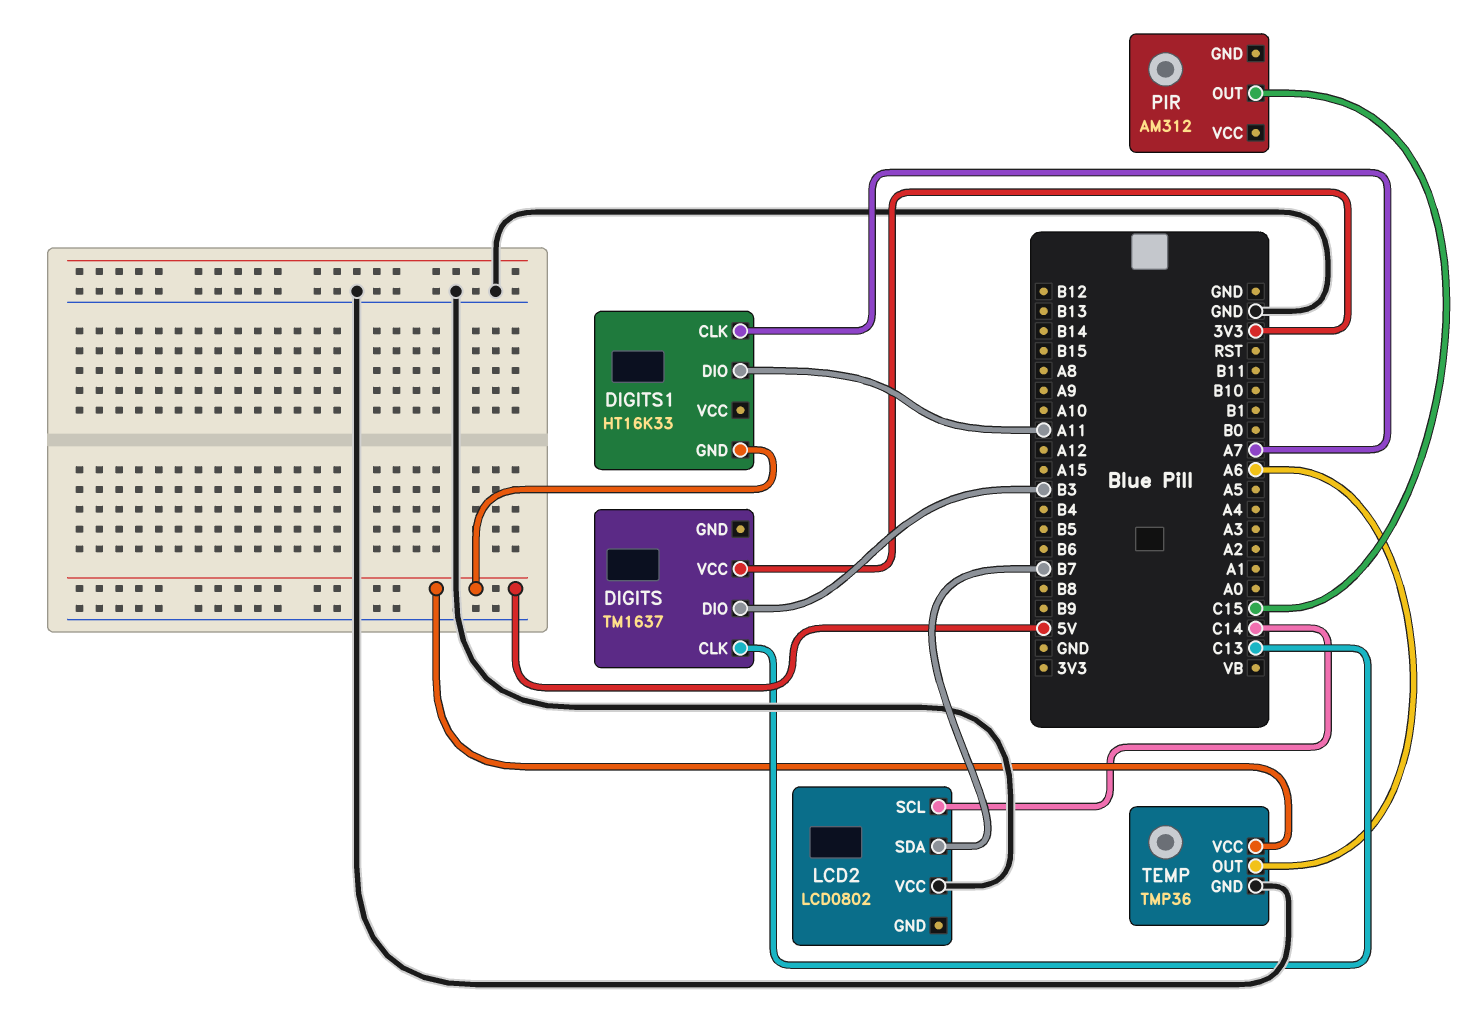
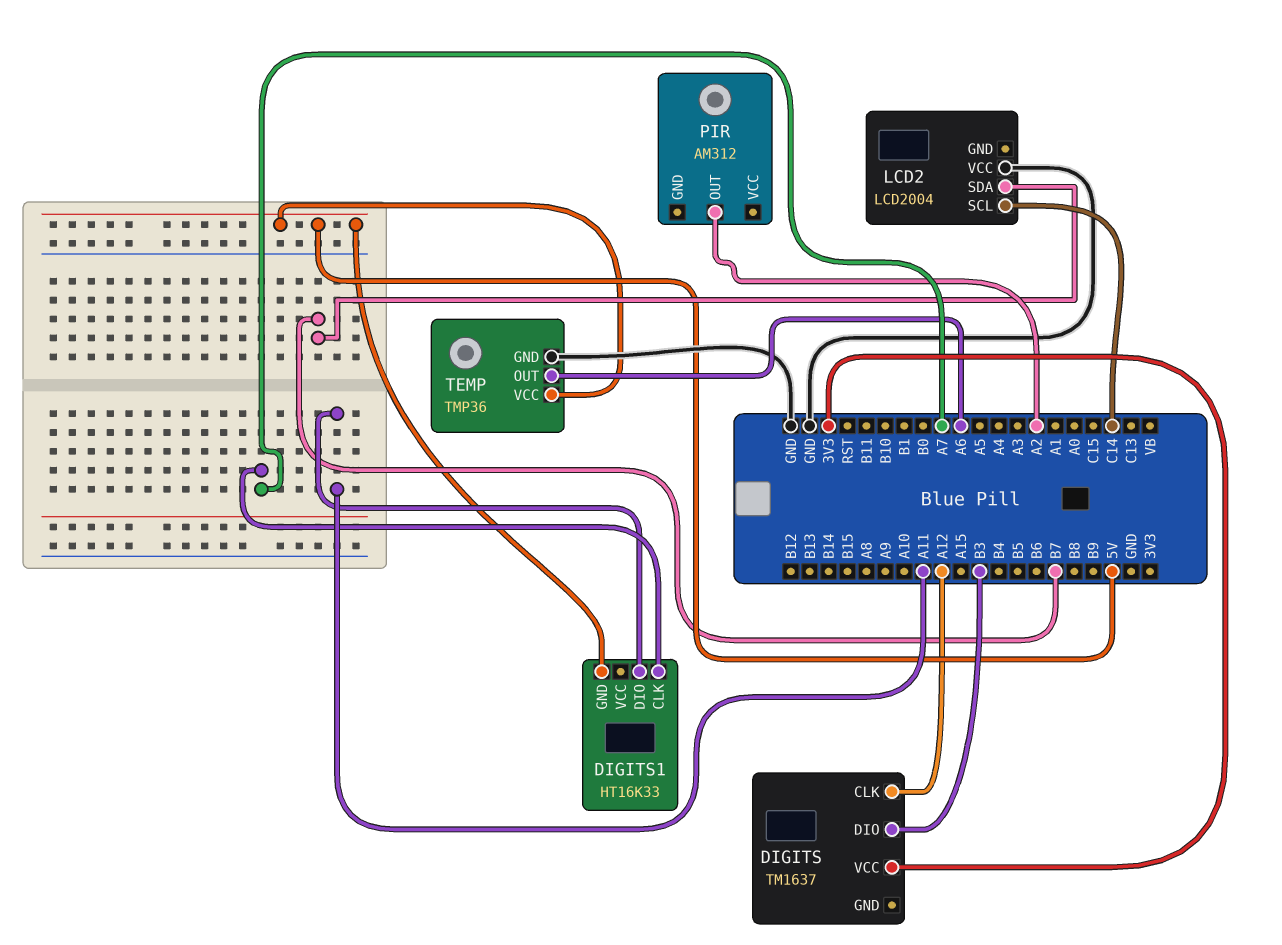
DIGITS pin CLK: C13 -> A12
LCD2: LCD0802 -> LCD2004
PIR pin OUT: C15 -> A2

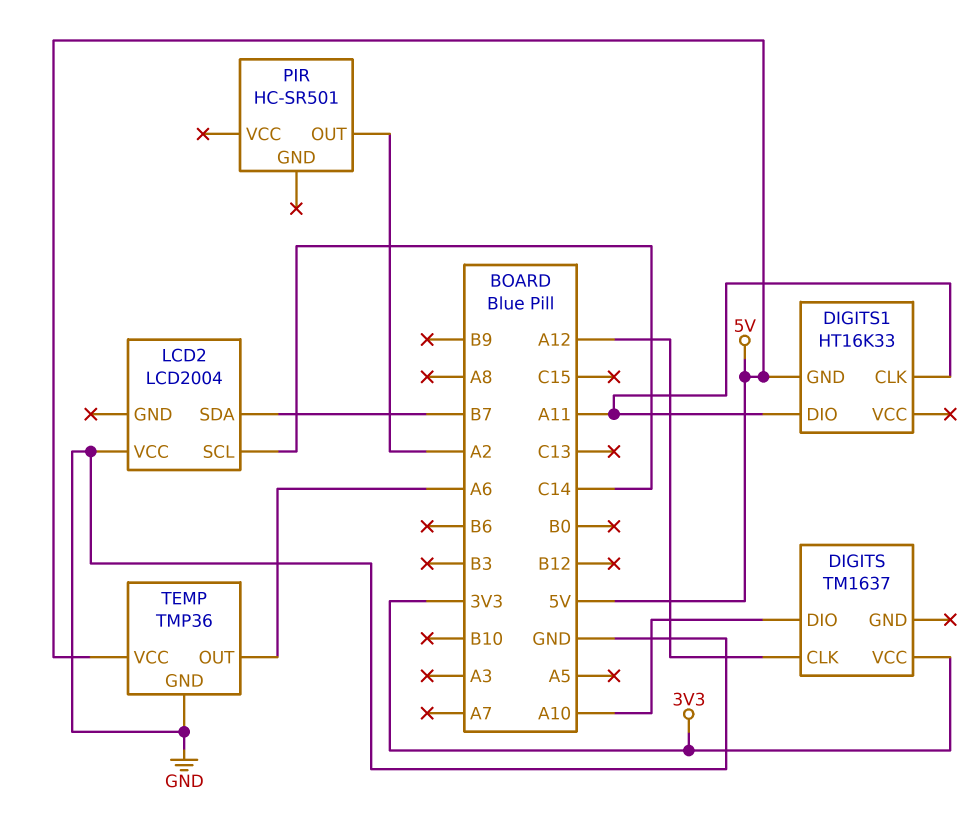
DIGITS pin DIO: B3 -> A10
DIGITS1 pin CLK: A7 -> A11
PIR: AM312 -> HC-SR501

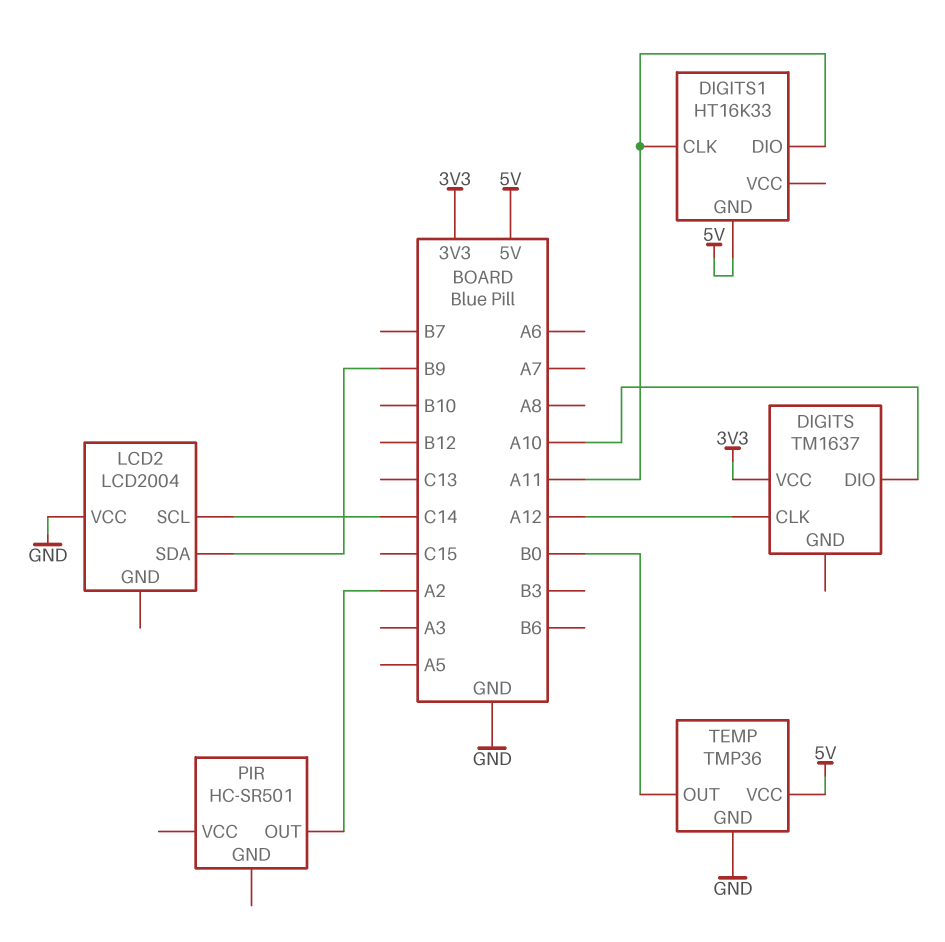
LCD2 pin SDA: B7 -> B9
TEMP pin OUT: A6 -> B0

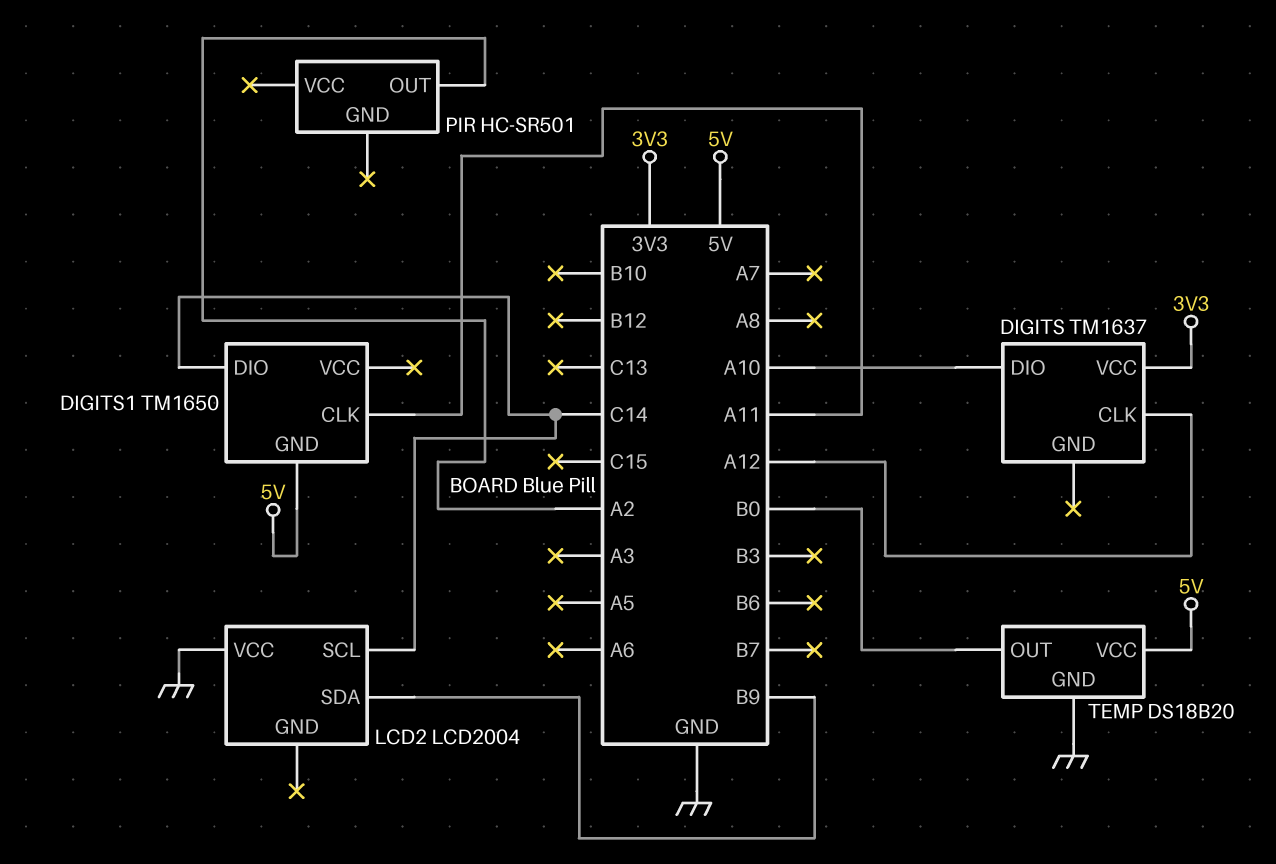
DIGITS1: HT16K33 -> TM1650
DIGITS1 pin DIO: A11 -> C14
TEMP: TMP36 -> DS18B20

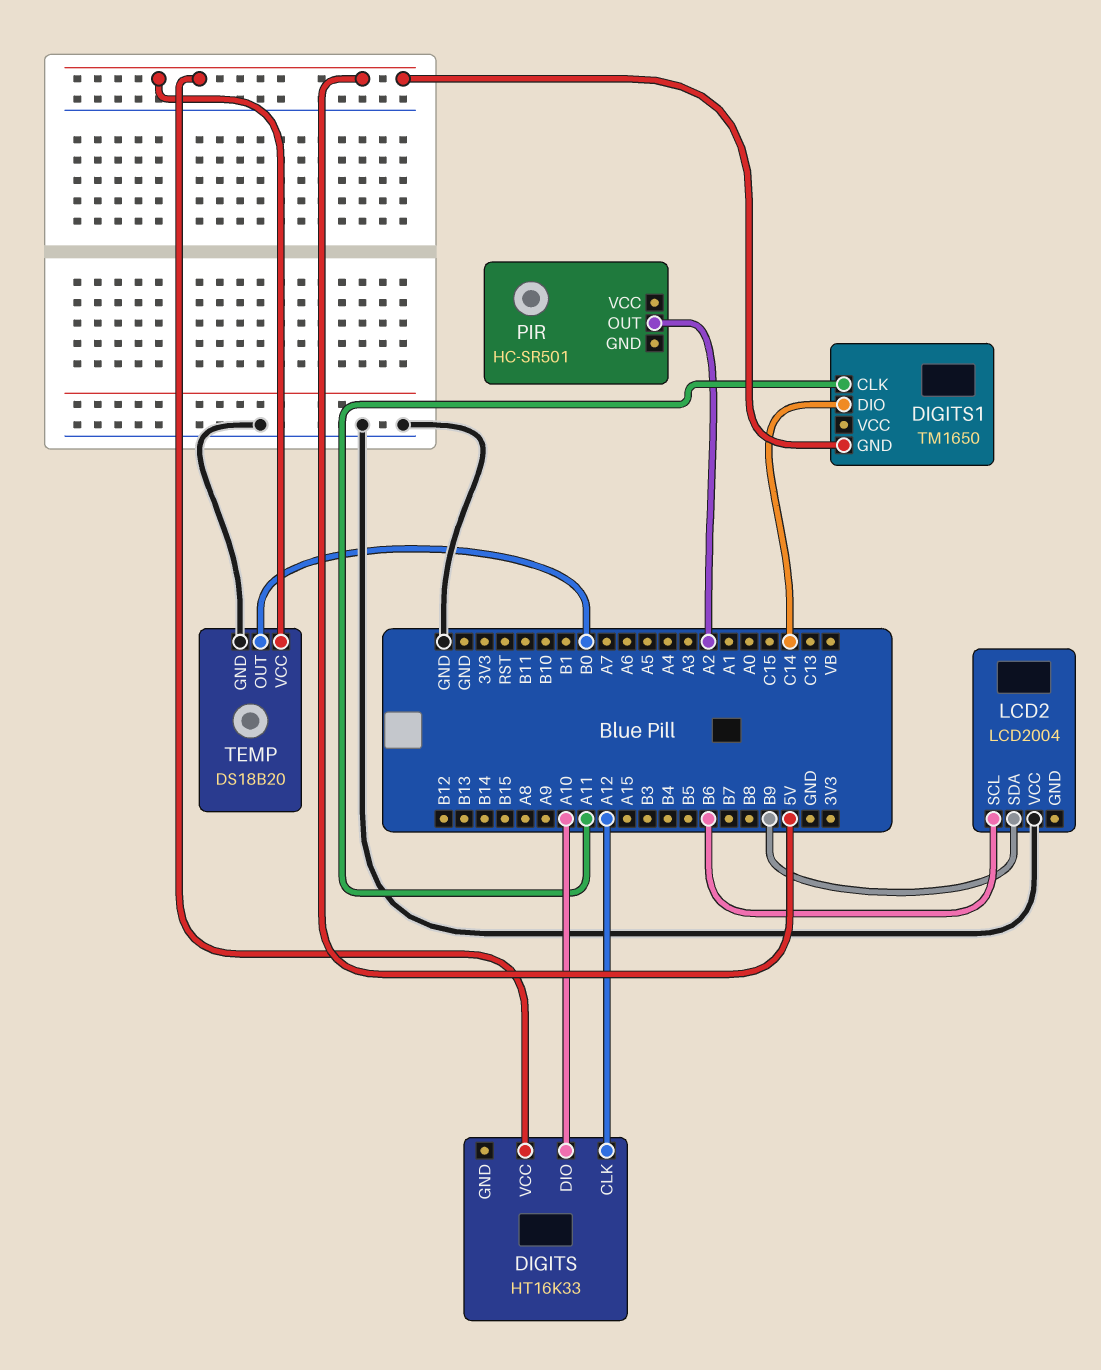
DIGITS: TM1637 -> HT16K33
DIGITS pin VCC: 3V3 -> 5V
LCD2 pin SCL: C14 -> B6

